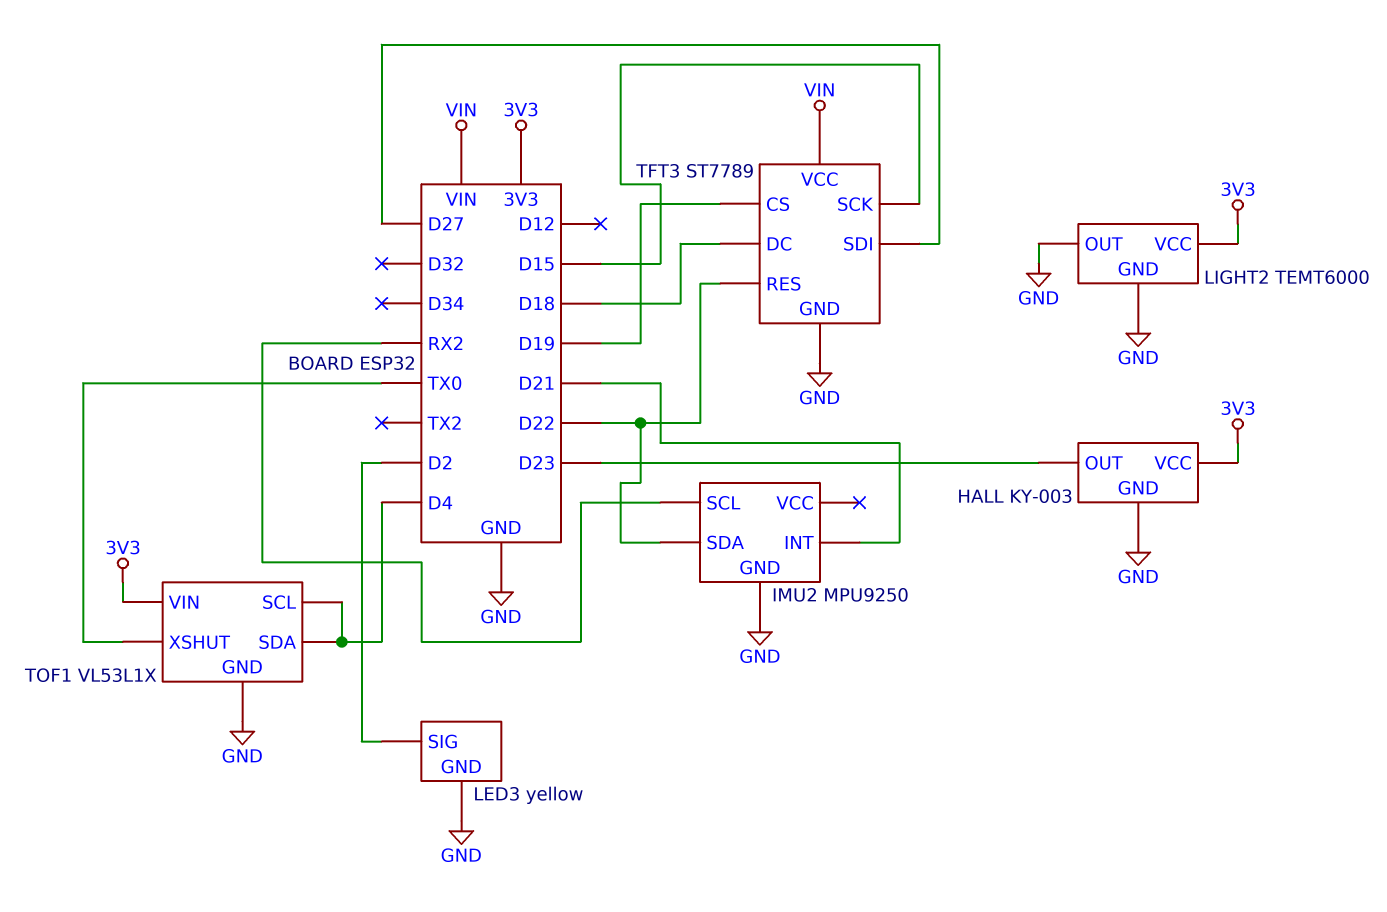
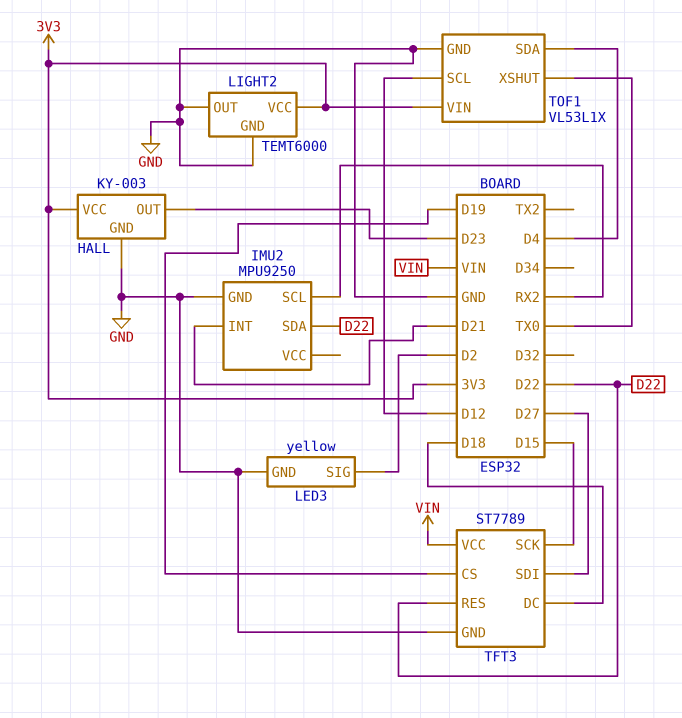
TOF1 pin SCL: D4 -> D12

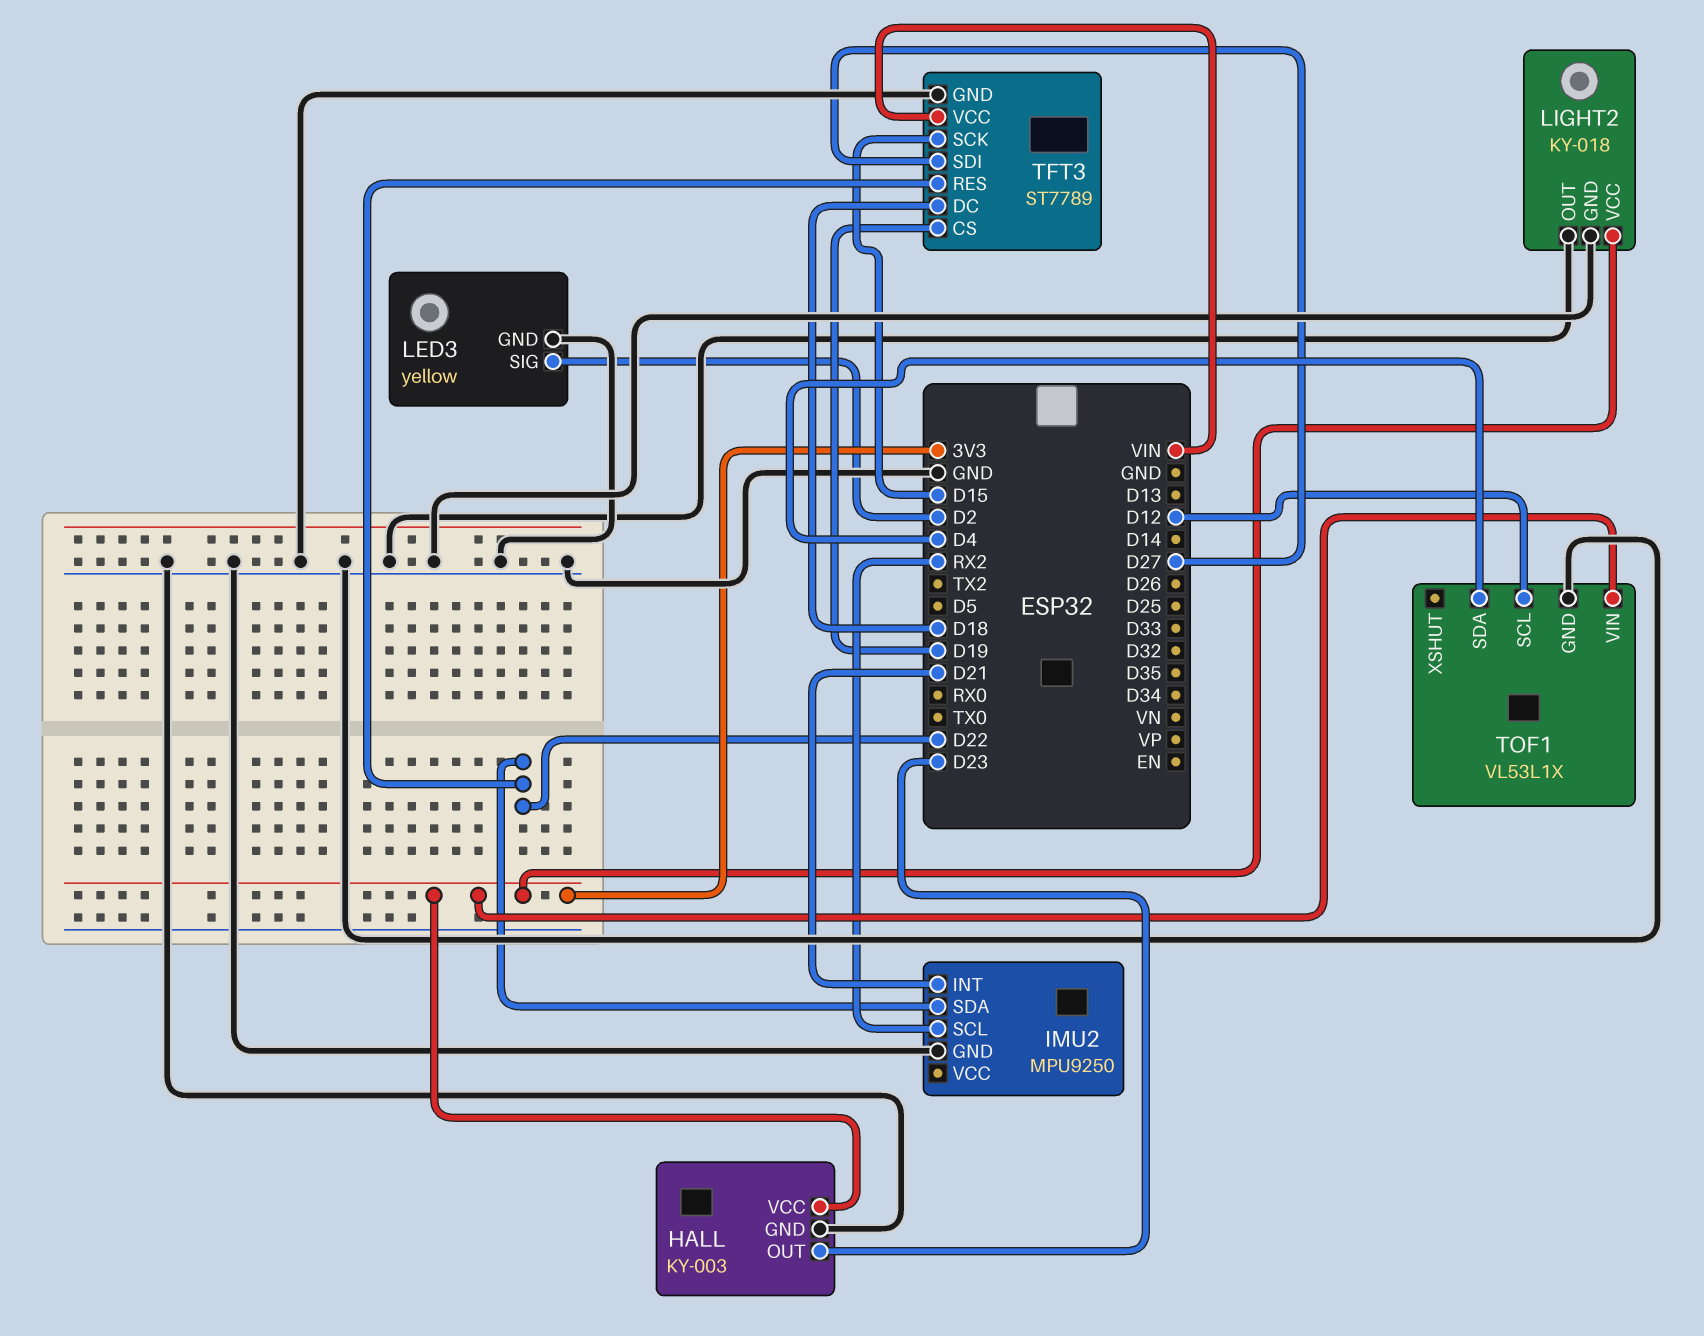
LIGHT2: TEMT6000 -> KY-018
TOF1 pin XSHUT: TX0 -> none

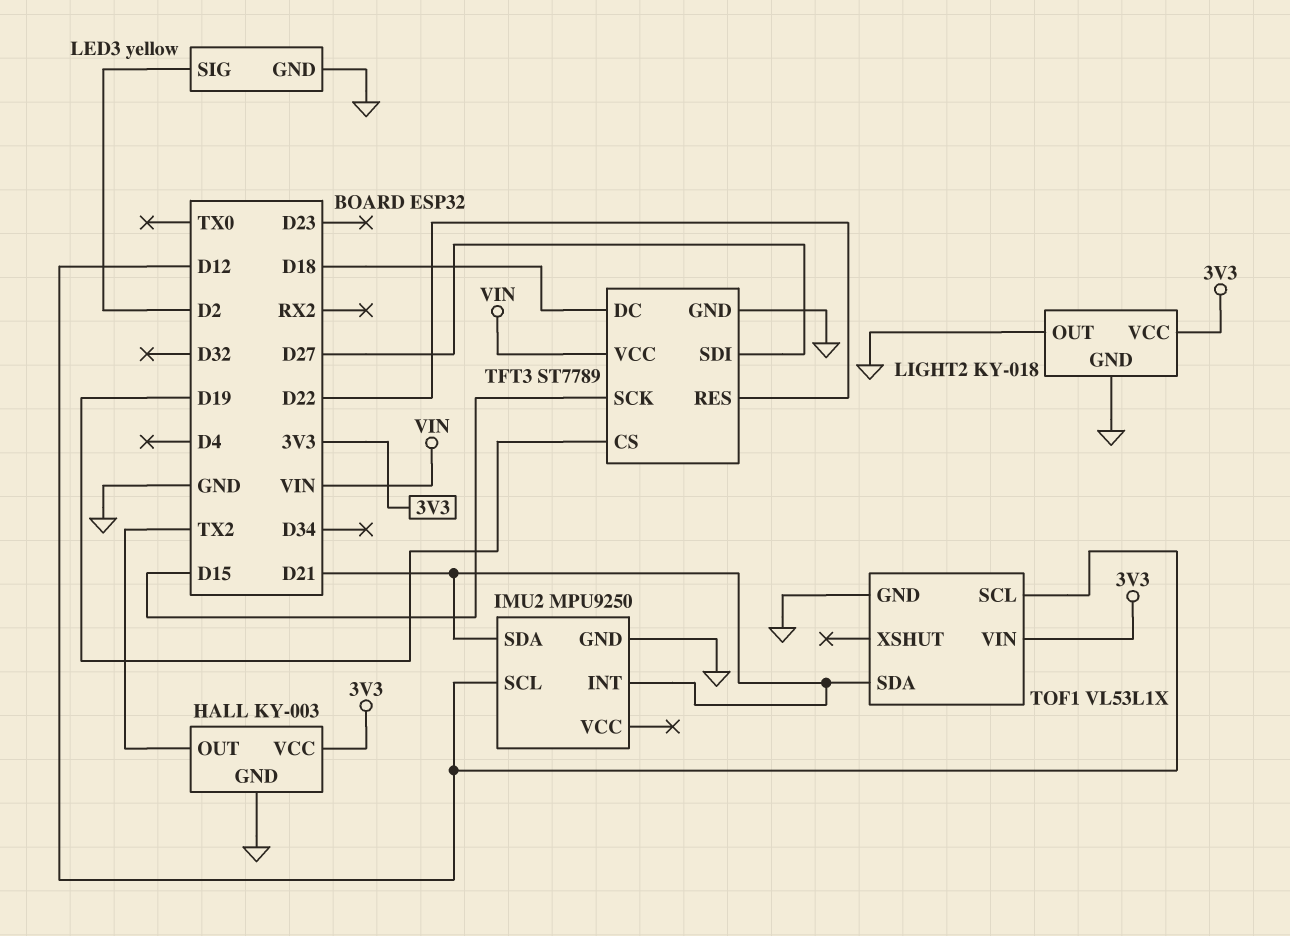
HALL pin OUT: D23 -> TX2
IMU2 pin SCL: RX2 -> D12
IMU2 pin SDA: D22 -> D21
TOF1 pin SDA: D4 -> D21

